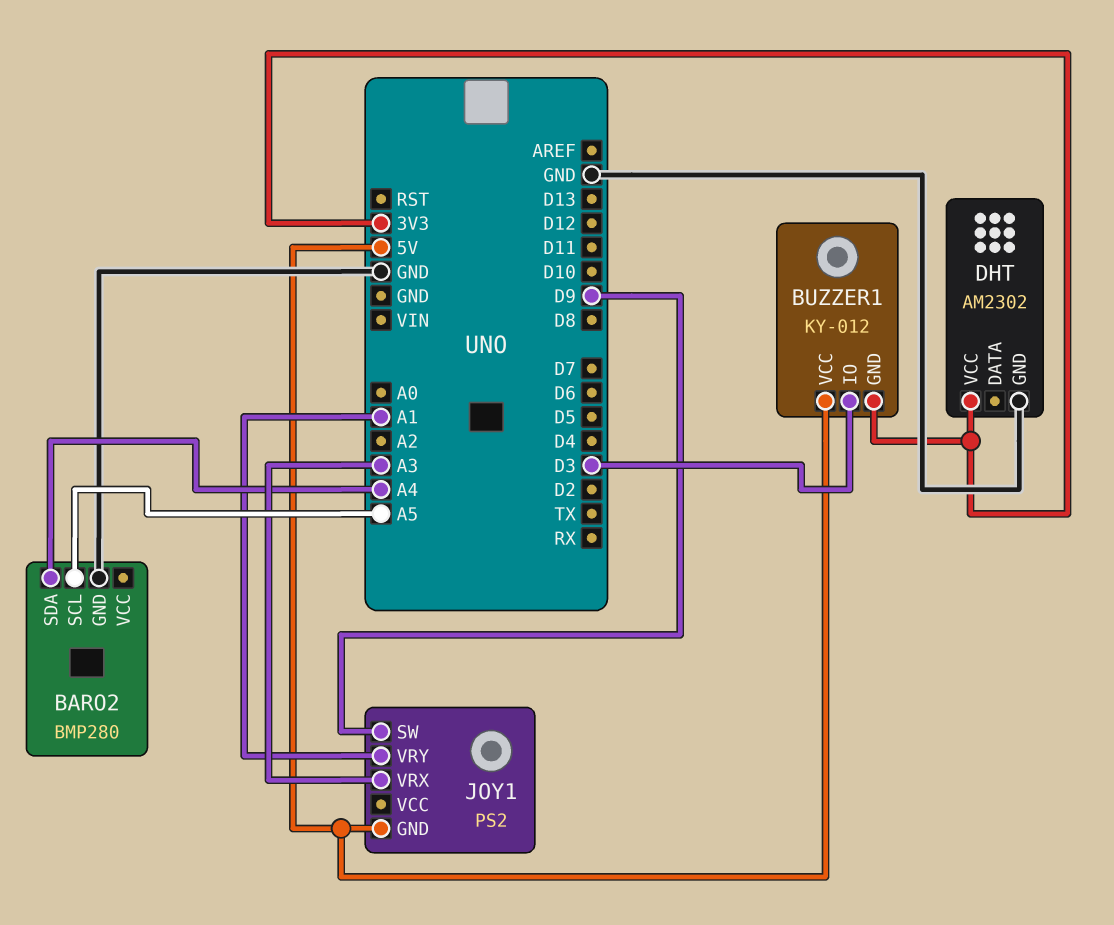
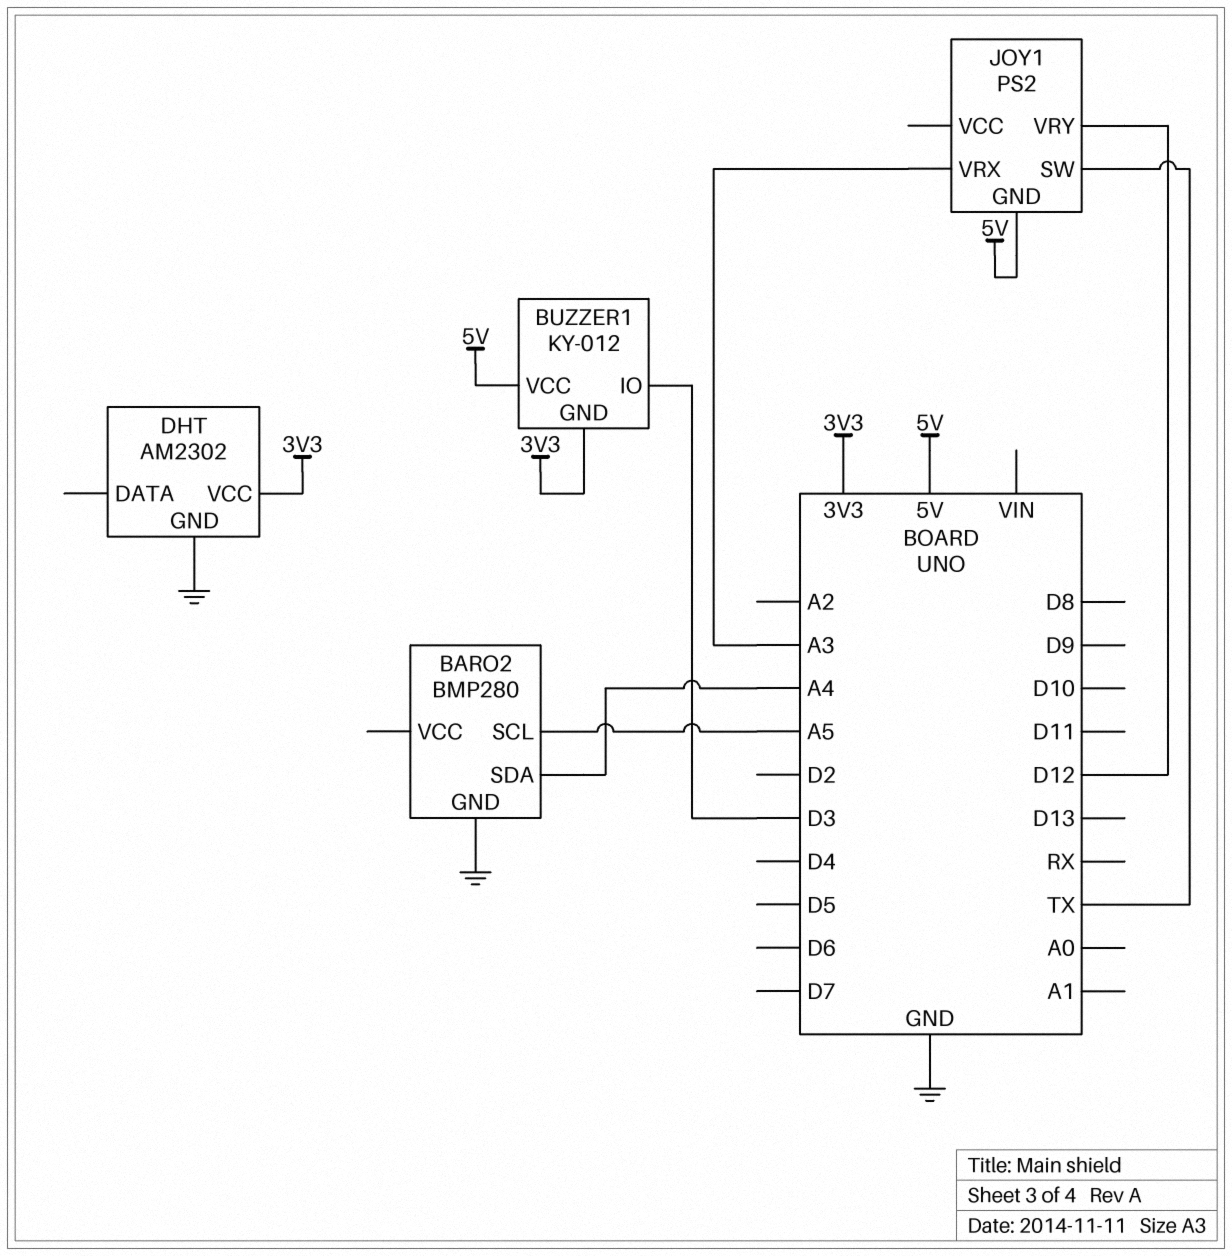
JOY1 pin SW: D9 -> TX
JOY1 pin VRY: A1 -> D12

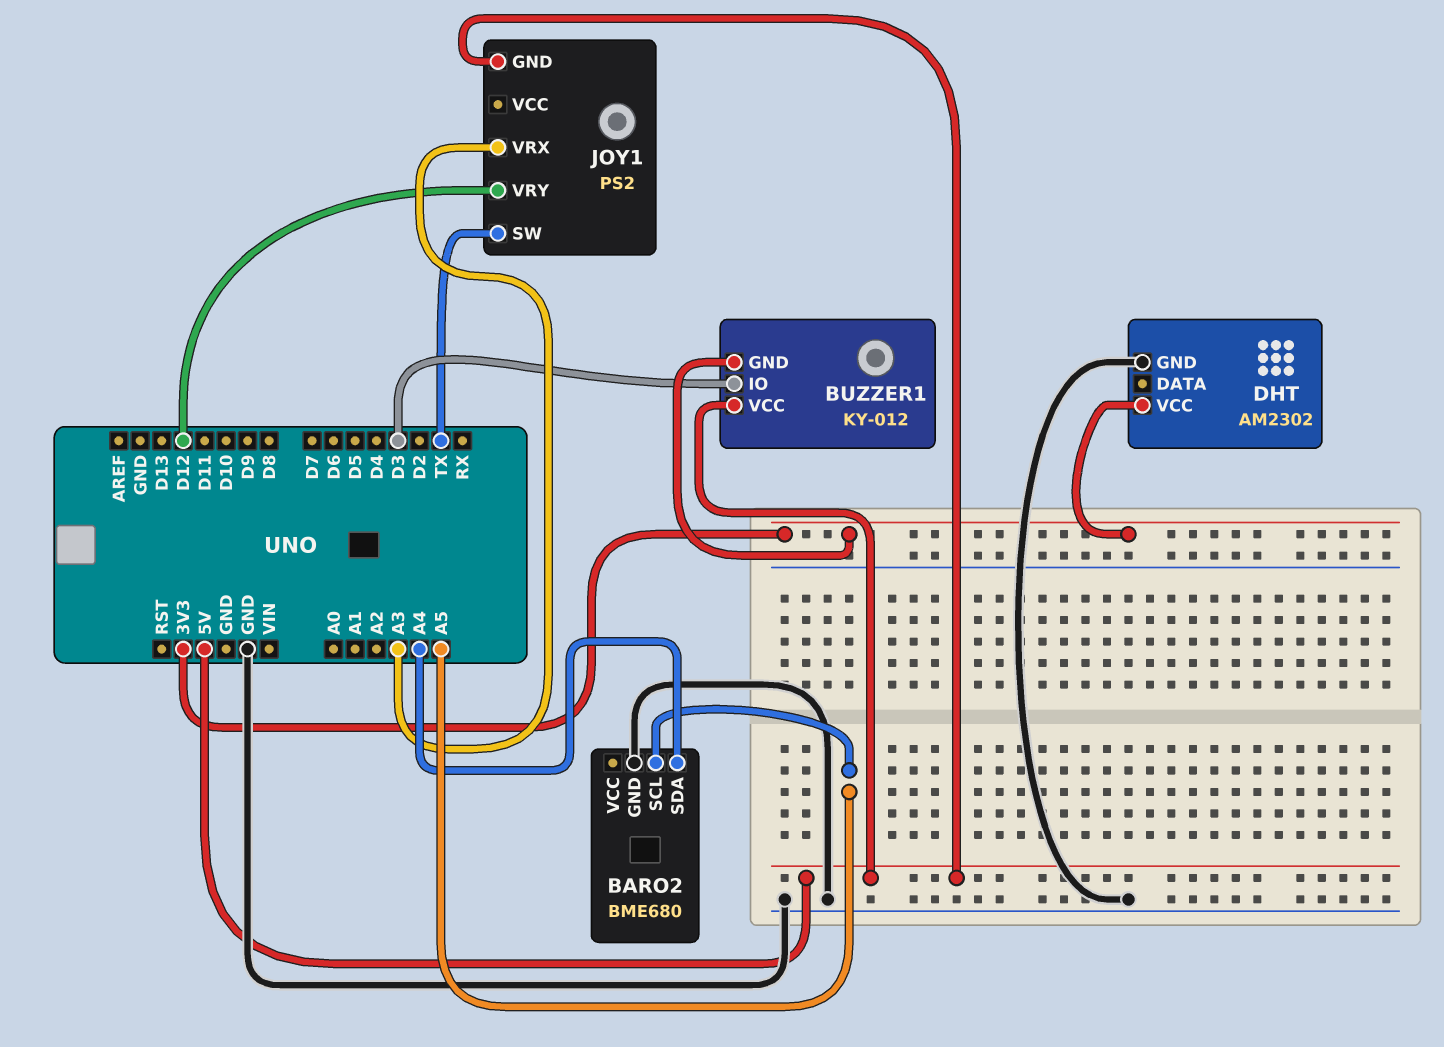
BARO2: BMP280 -> BME680

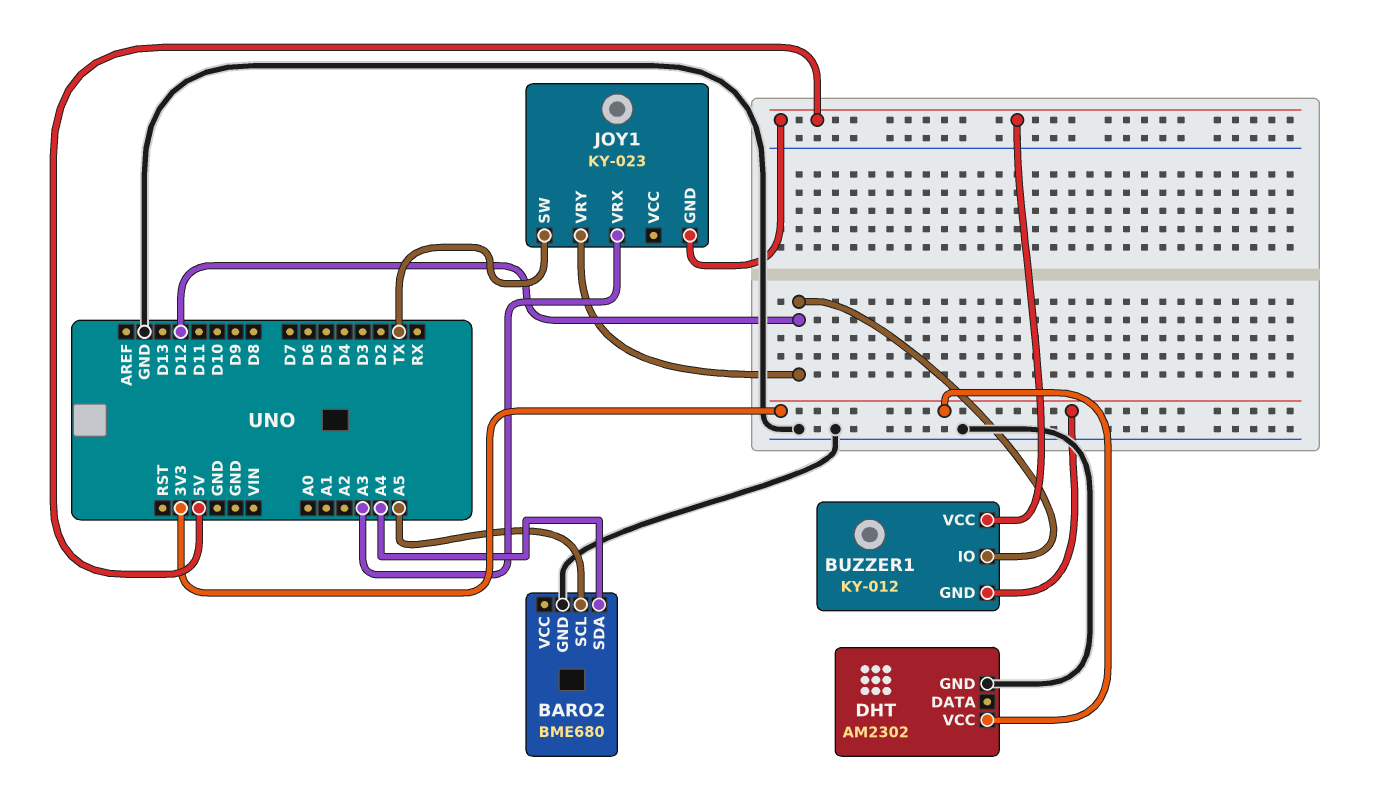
BUZZER1 pin IO: D3 -> D12
JOY1: PS2 -> KY-023

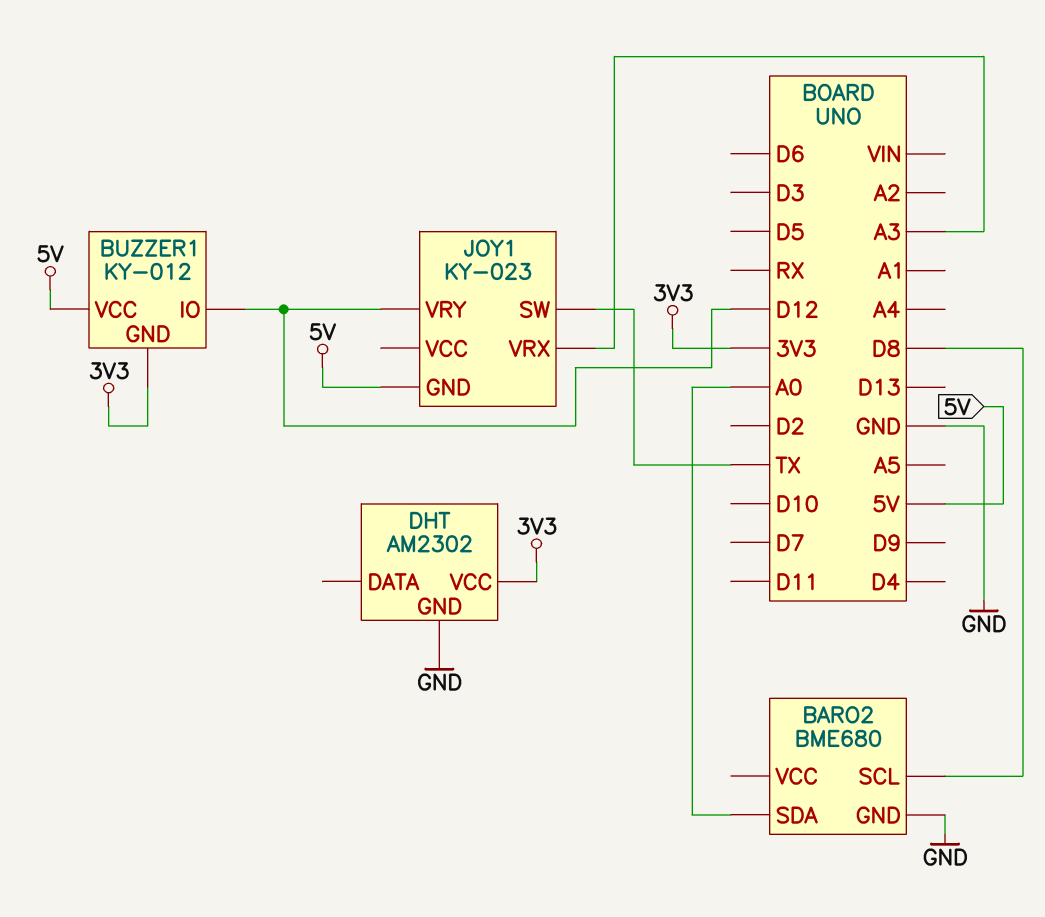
BARO2 pin SCL: A5 -> D8
BARO2 pin SDA: A4 -> A0

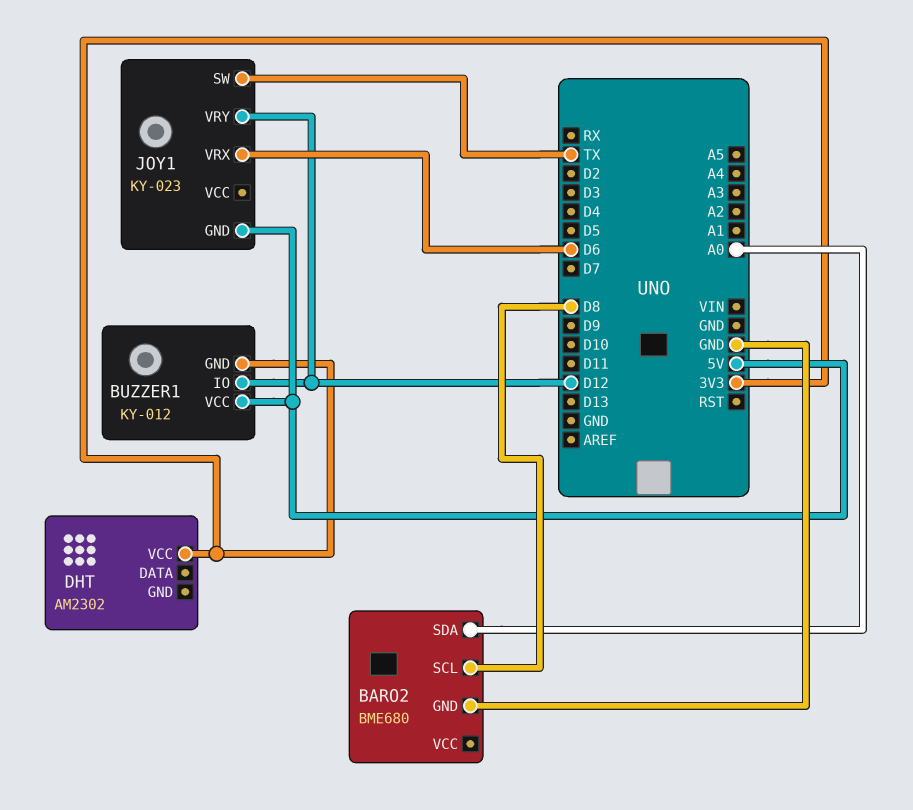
DHT pin GND: GND -> none
JOY1 pin VRX: A3 -> D6

